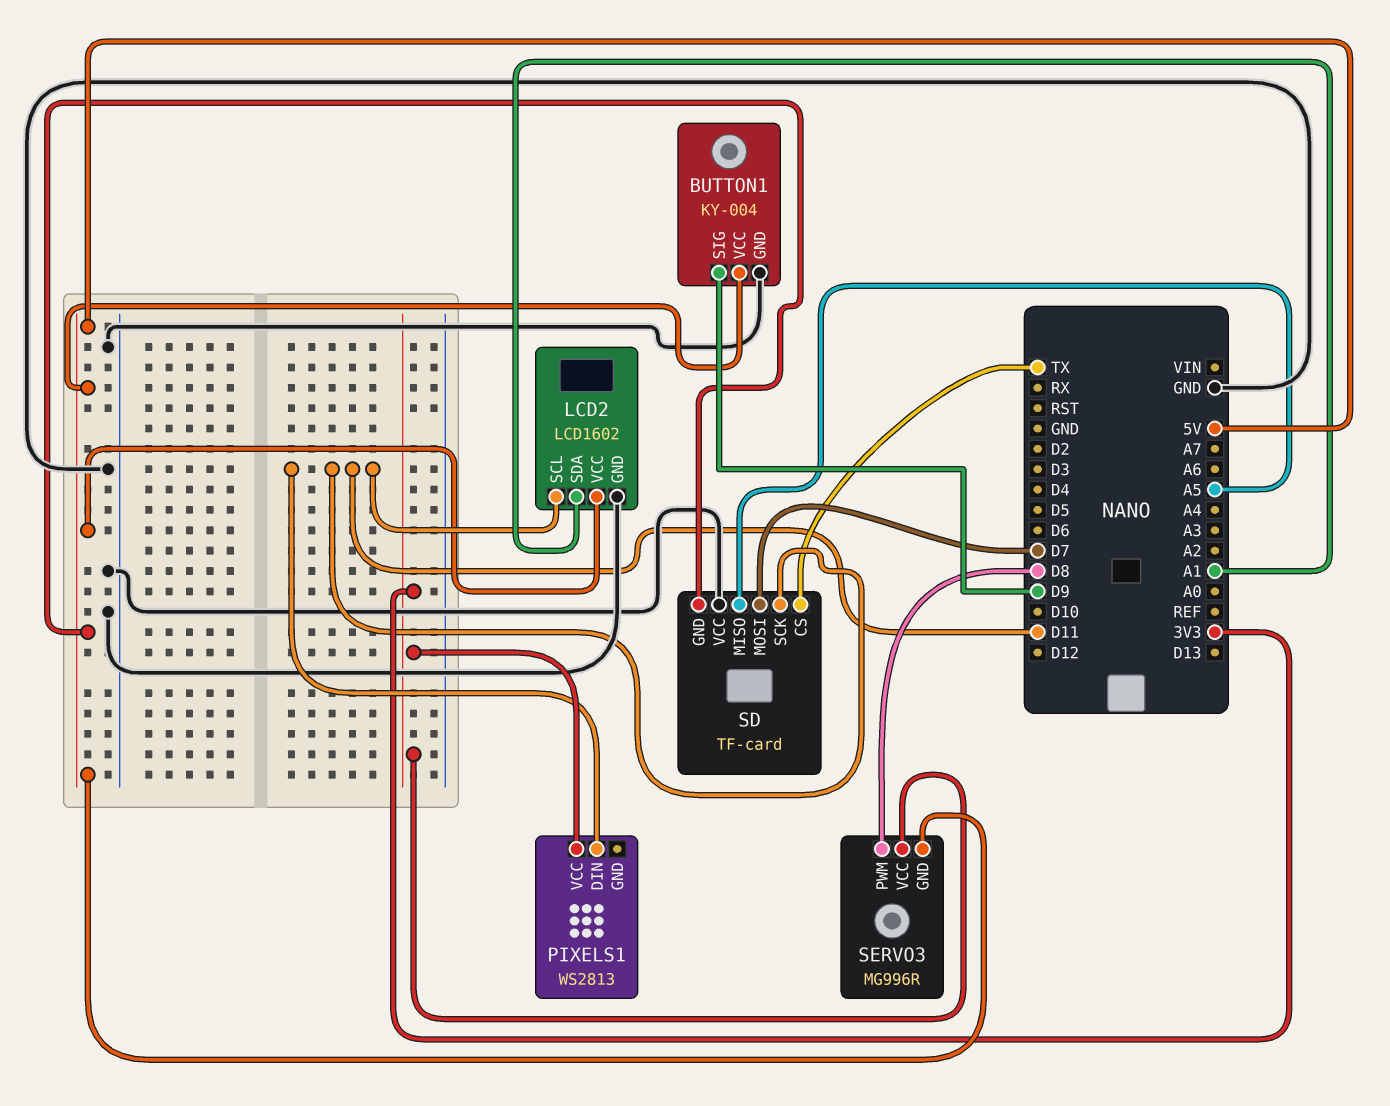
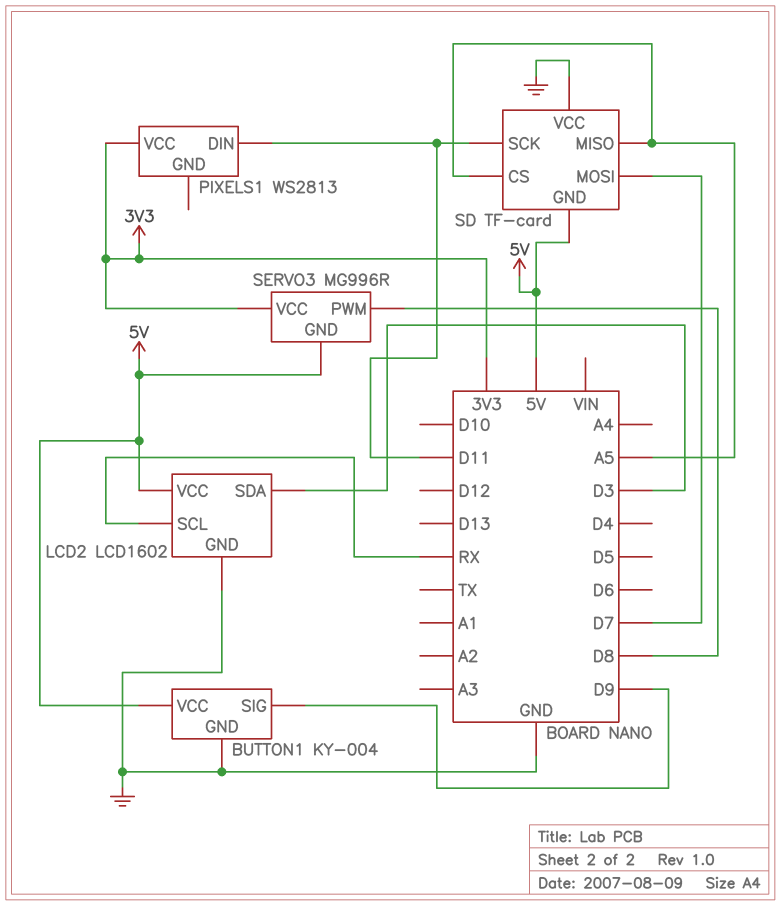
LCD2 pin SCL: D11 -> RX
LCD2 pin SDA: A1 -> D3
SD pin CS: TX -> A5

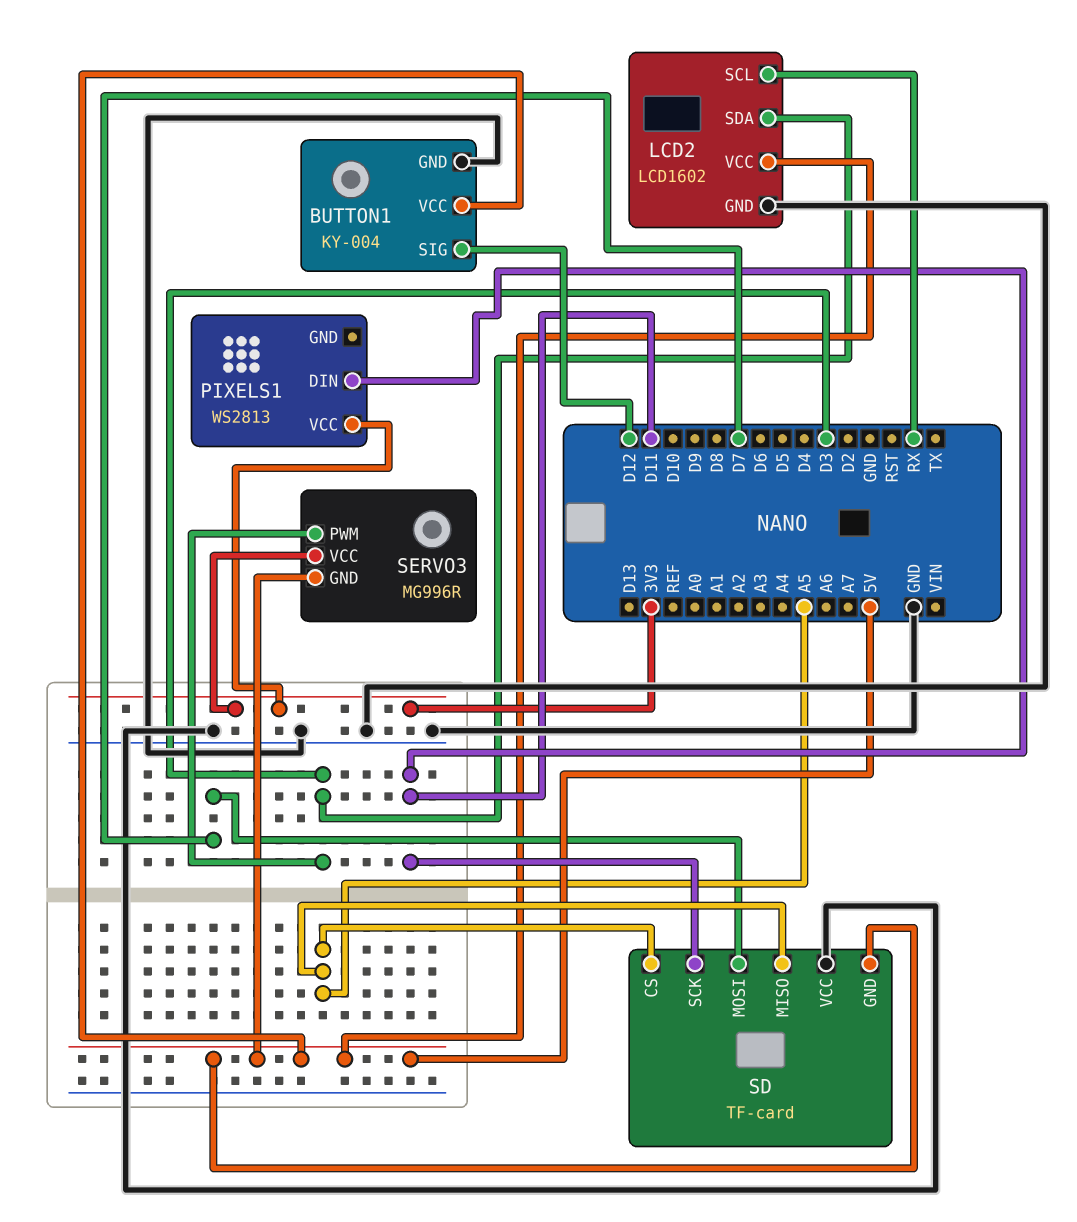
BUTTON1 pin SIG: D9 -> D12
SERVO3 pin PWM: D8 -> D3

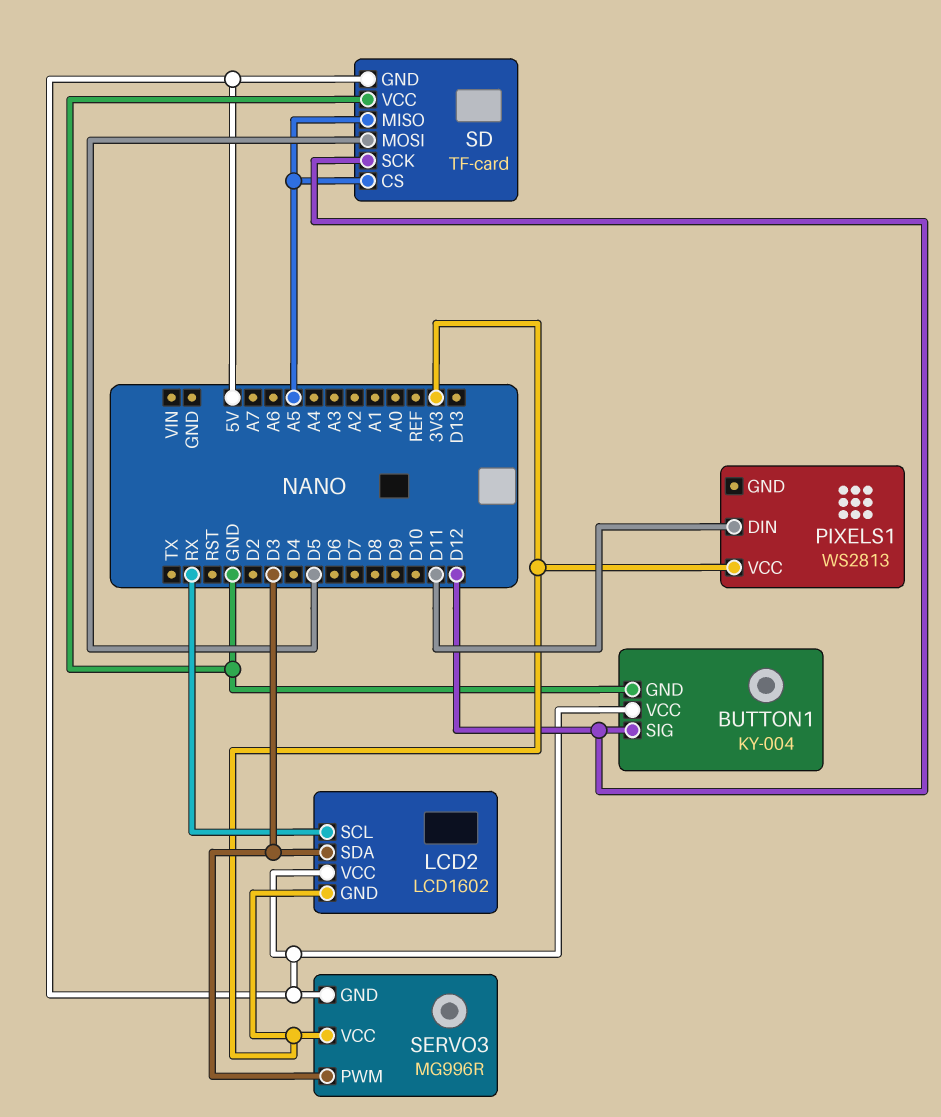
LCD2 pin GND: GND -> 3V3
SD pin MOSI: D7 -> D5
SD pin SCK: D11 -> D12

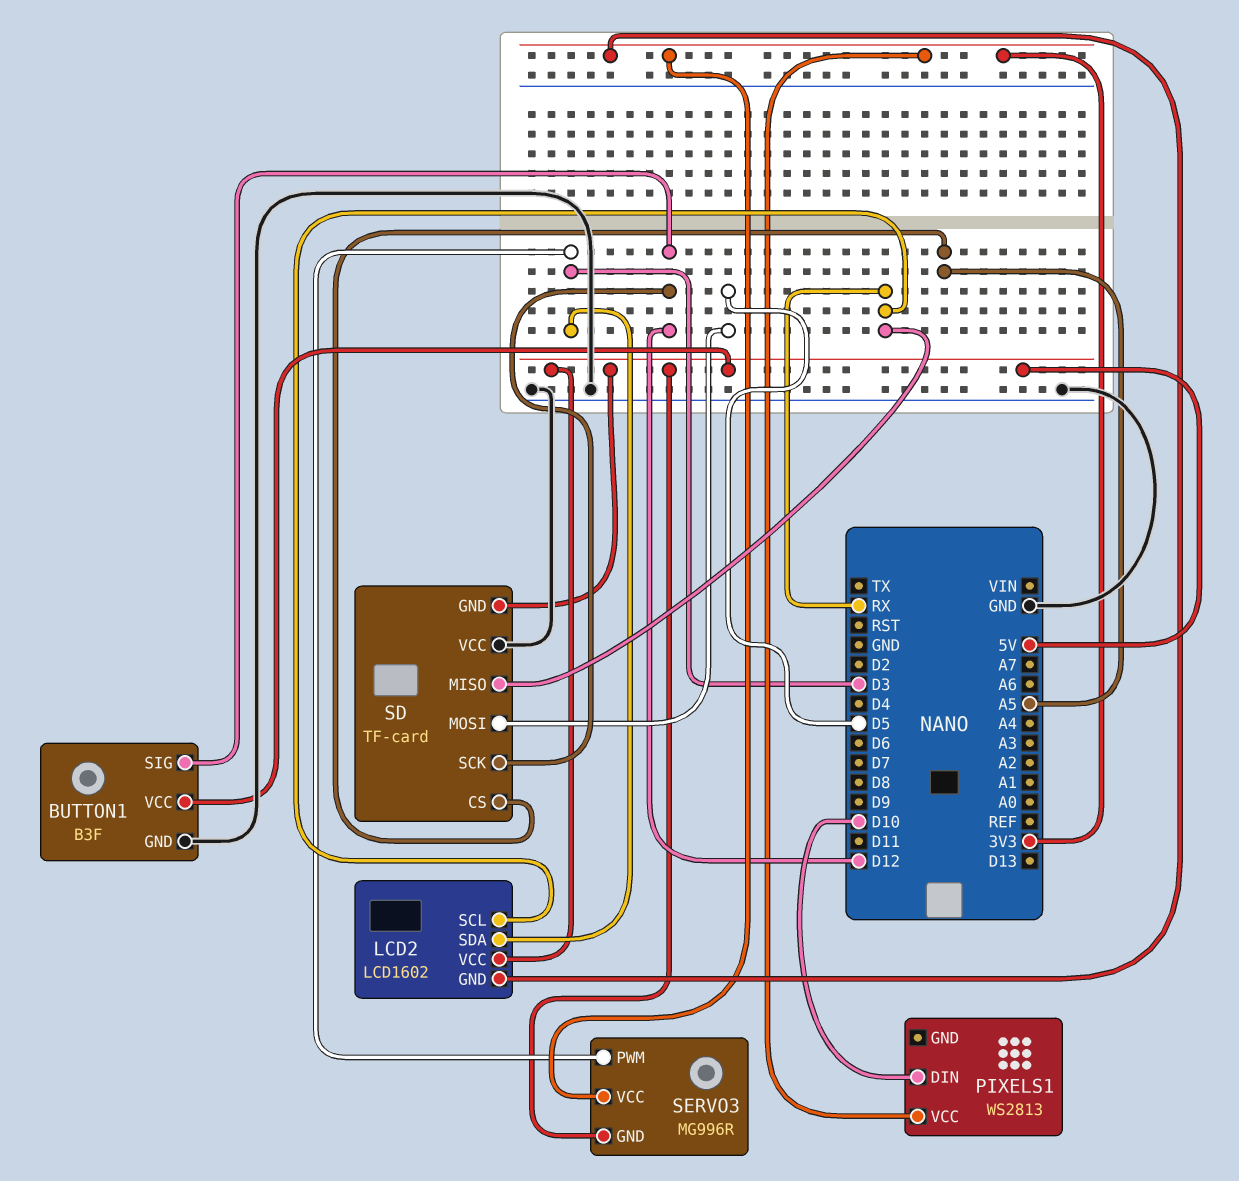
BUTTON1: KY-004 -> B3F
PIXELS1 pin DIN: D11 -> D10
SD pin MISO: A5 -> RX

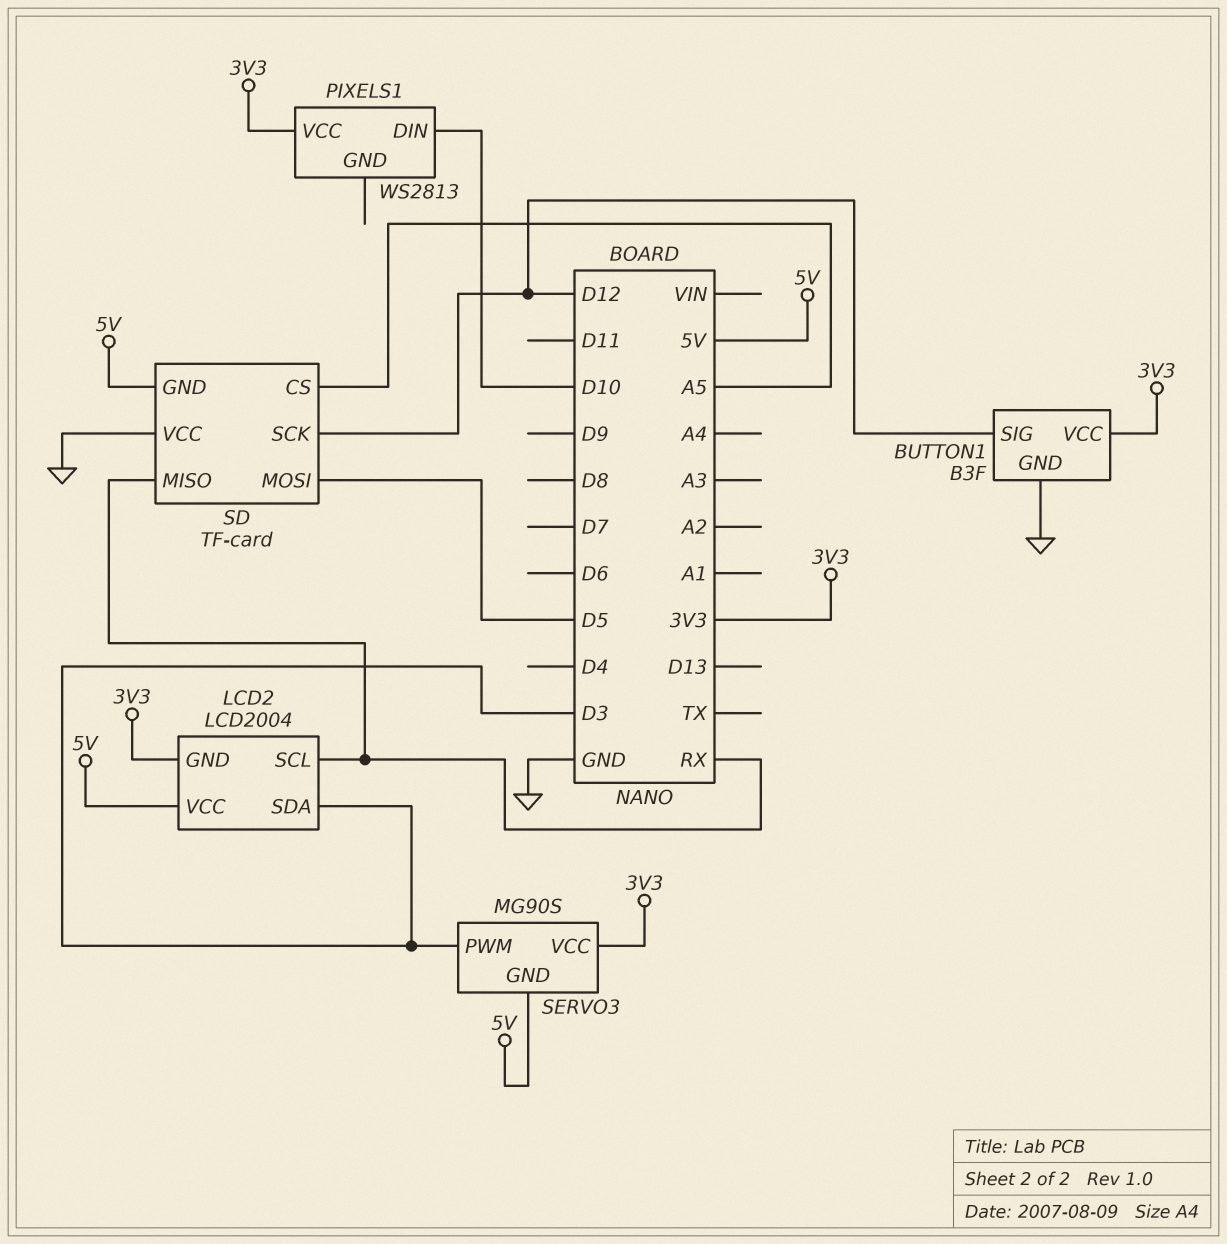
BUTTON1 pin VCC: 5V -> 3V3
LCD2: LCD1602 -> LCD2004
SERVO3: MG996R -> MG90S

